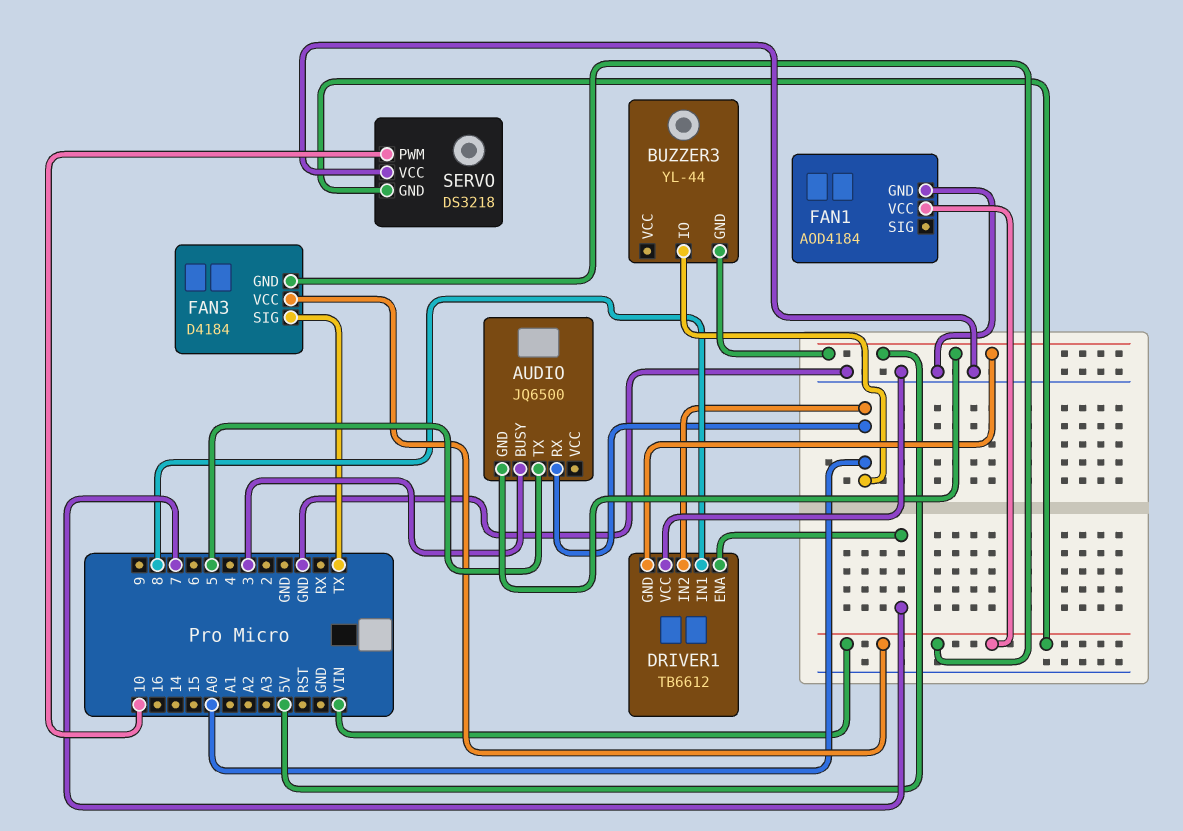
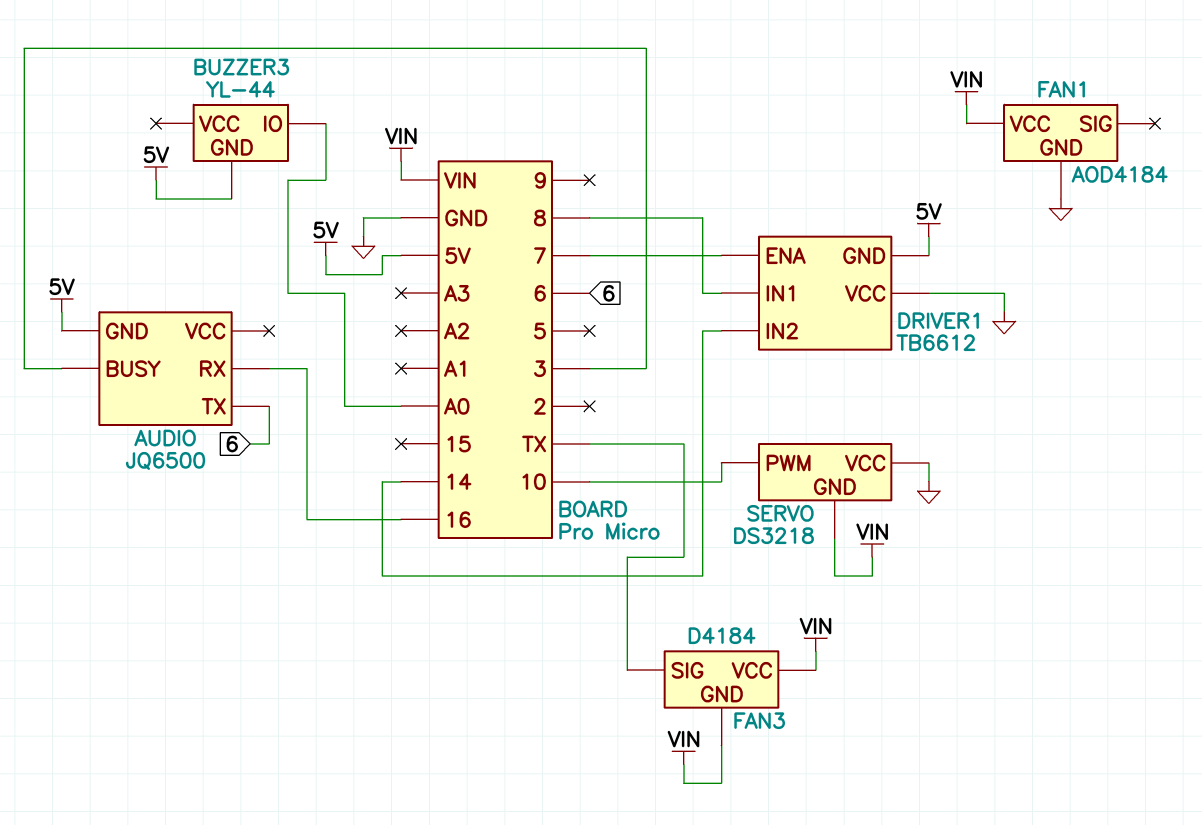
AUDIO pin RX: A0 -> 16
AUDIO pin TX: 5 -> 6
DRIVER1 pin IN2: A0 -> 14

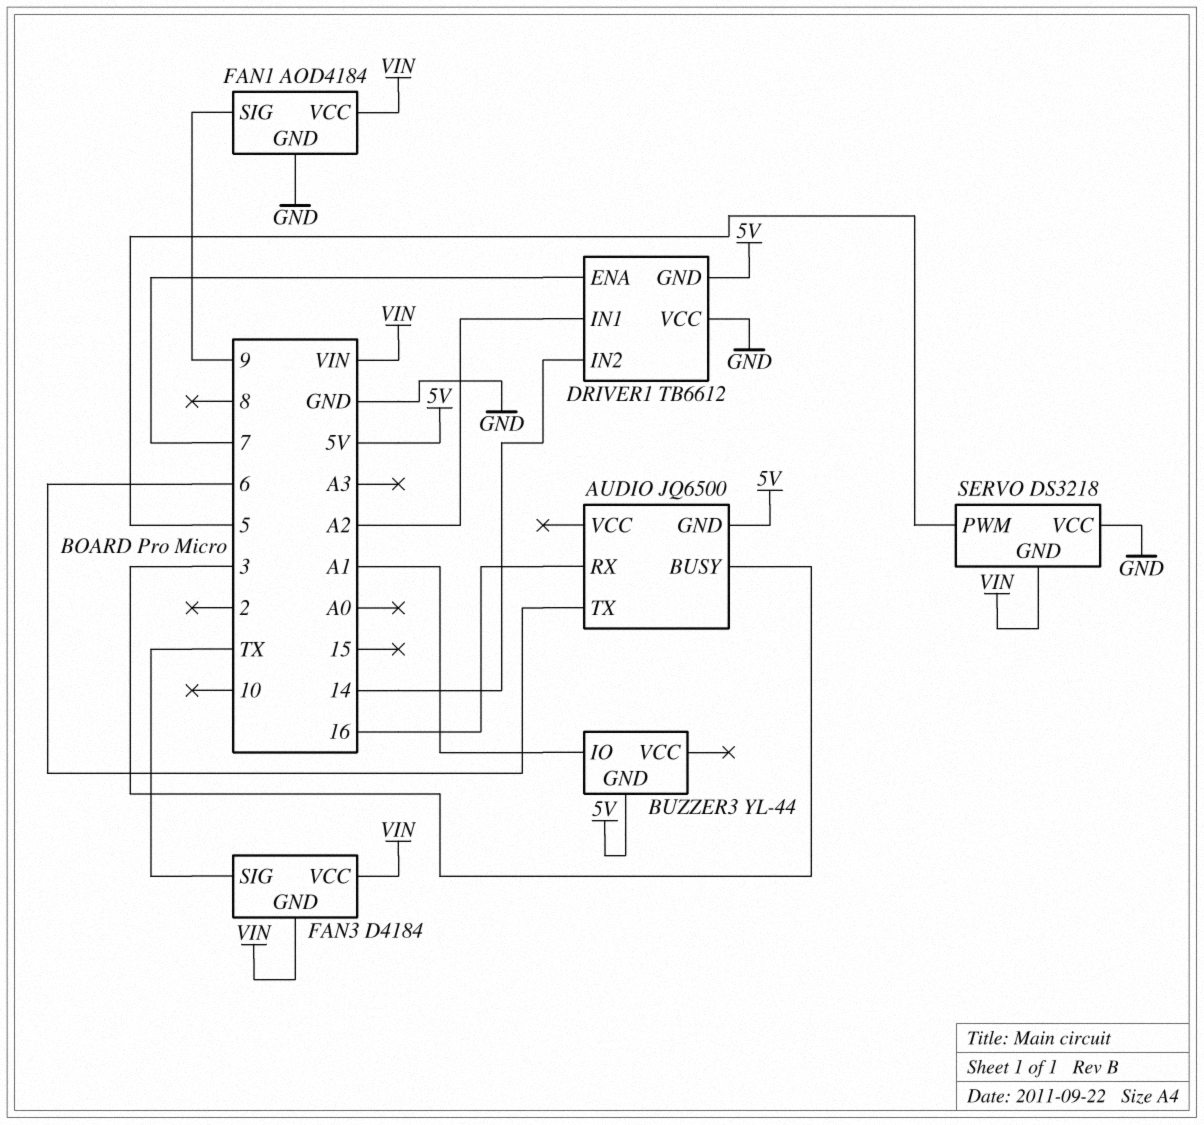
BUZZER3 pin IO: A0 -> A1
DRIVER1 pin IN1: 8 -> A2
FAN1 pin SIG: none -> 9
SERVO pin PWM: 10 -> 5

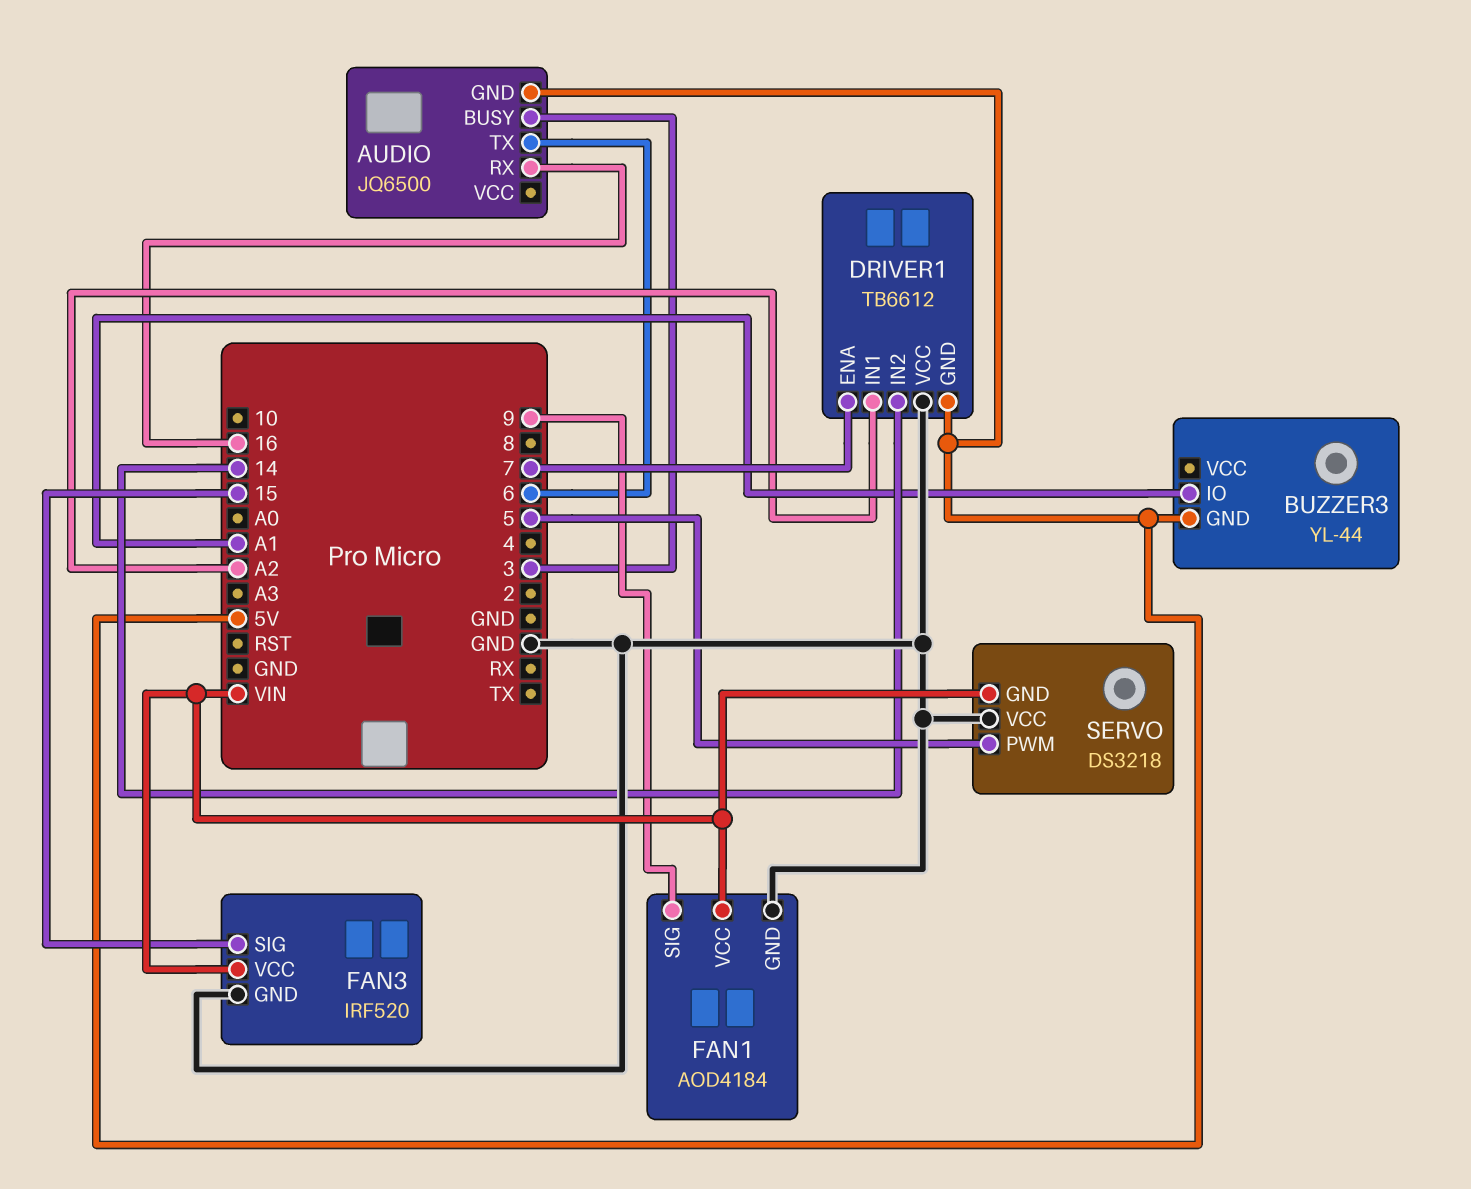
FAN3: D4184 -> IRF520
FAN3 pin GND: VIN -> GND
FAN3 pin SIG: TX -> 15

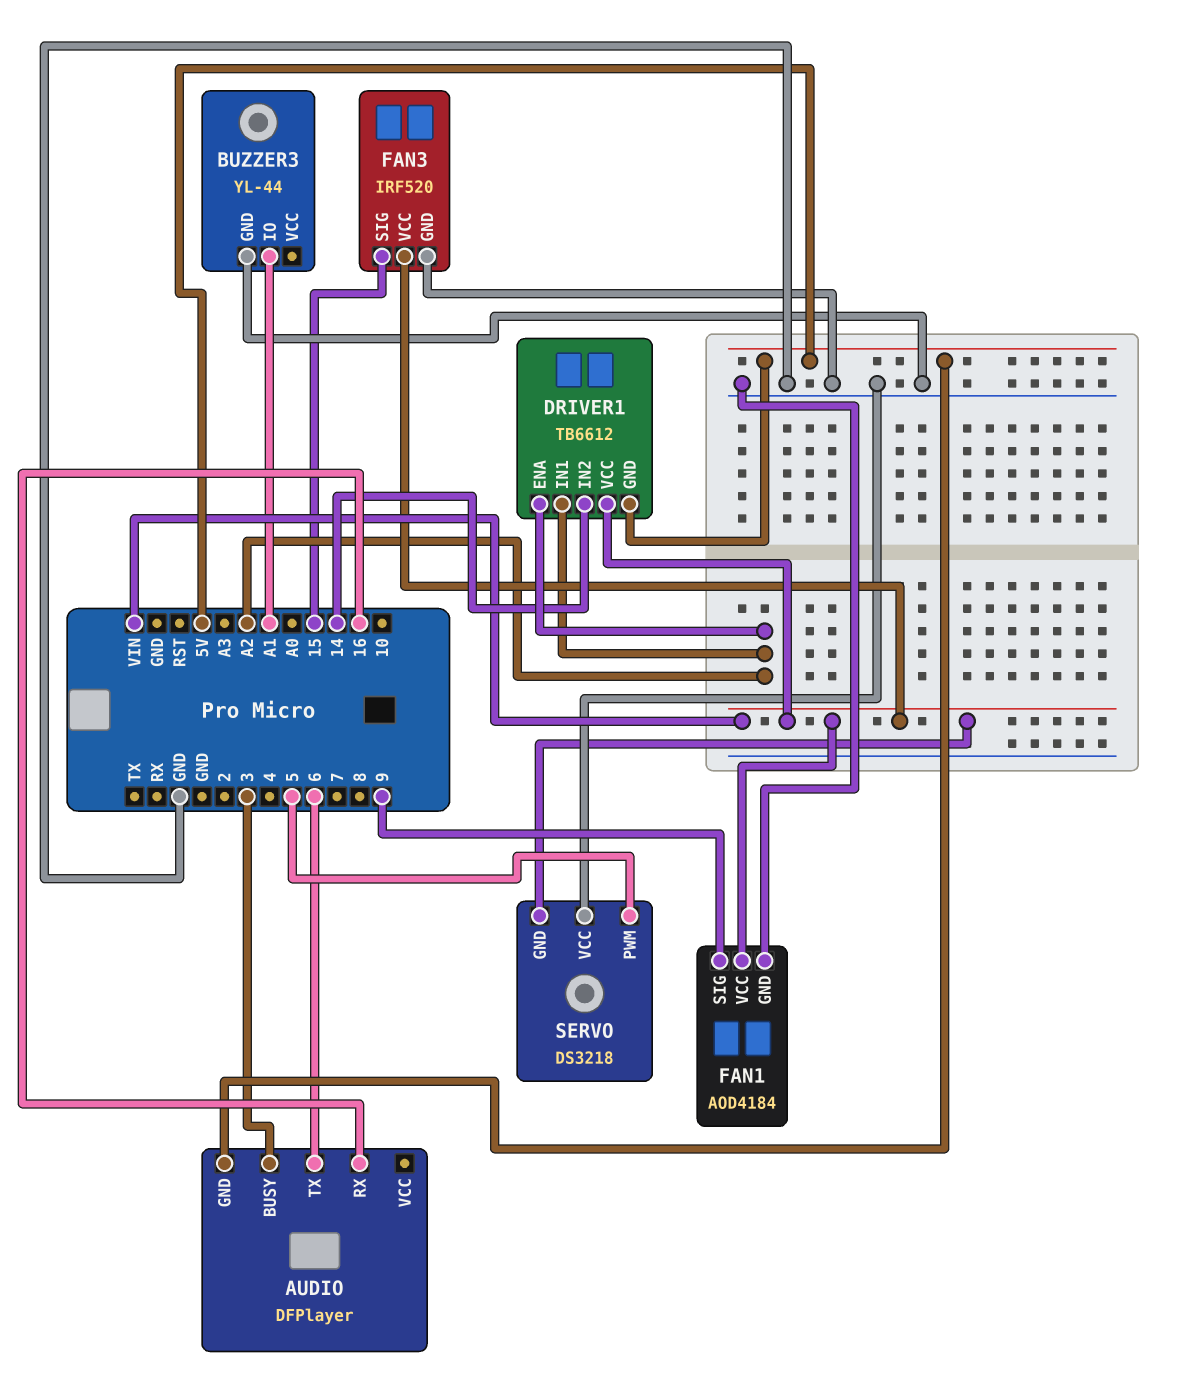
AUDIO: JQ6500 -> DFPlayer
BUZZER3 pin GND: 5V -> GND
DRIVER1 pin ENA: 7 -> A2
DRIVER1 pin VCC: GND -> VIN

